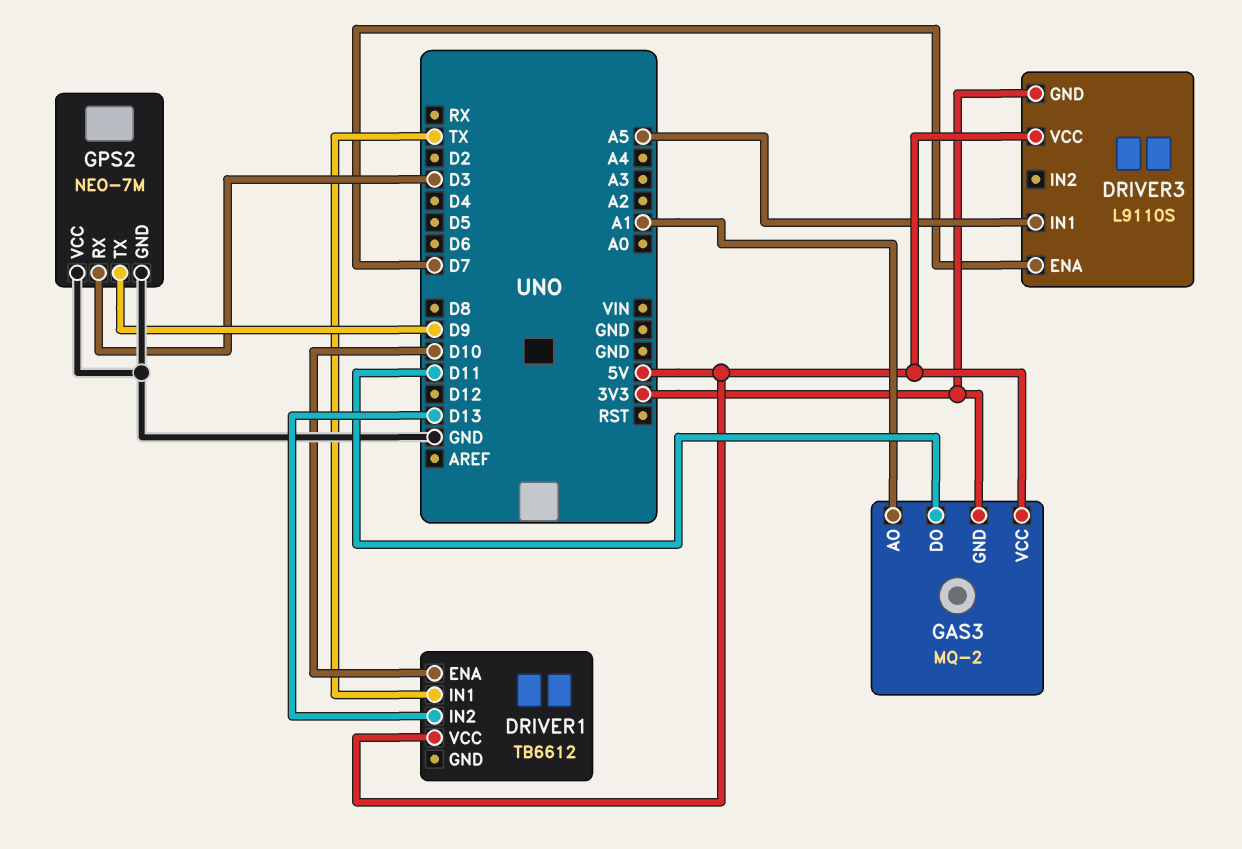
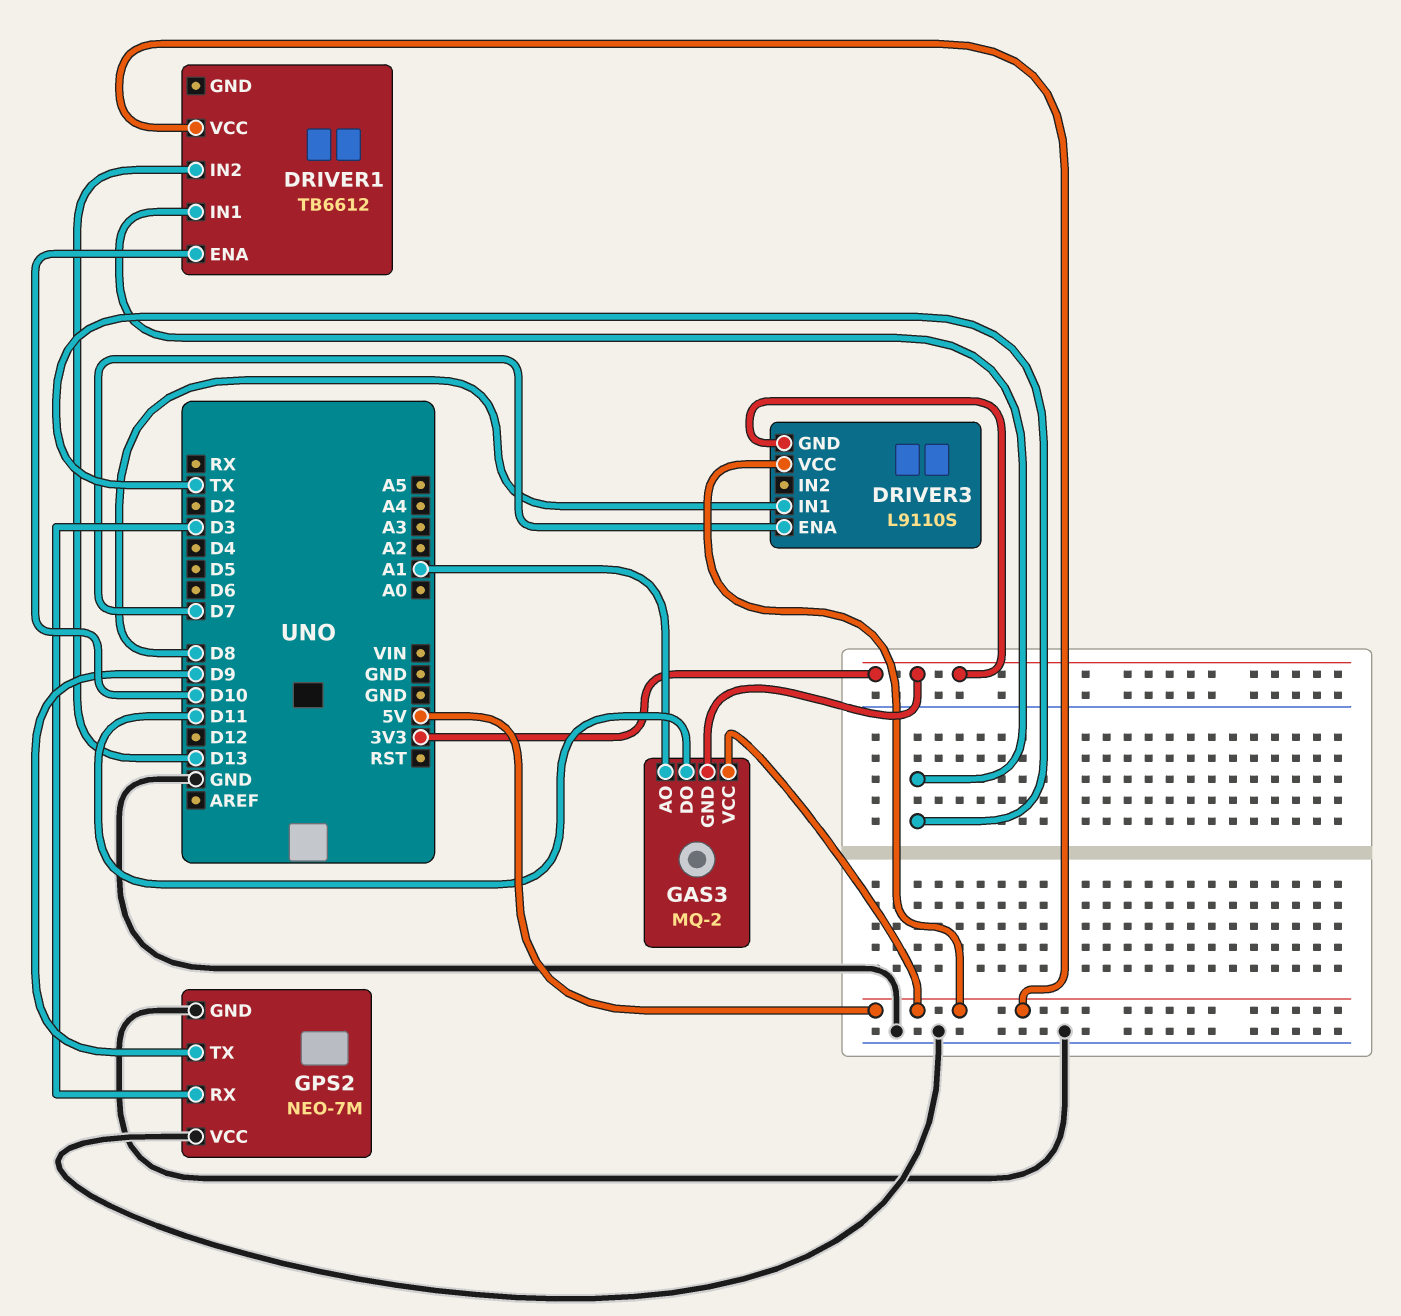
DRIVER3 pin IN1: A5 -> D8

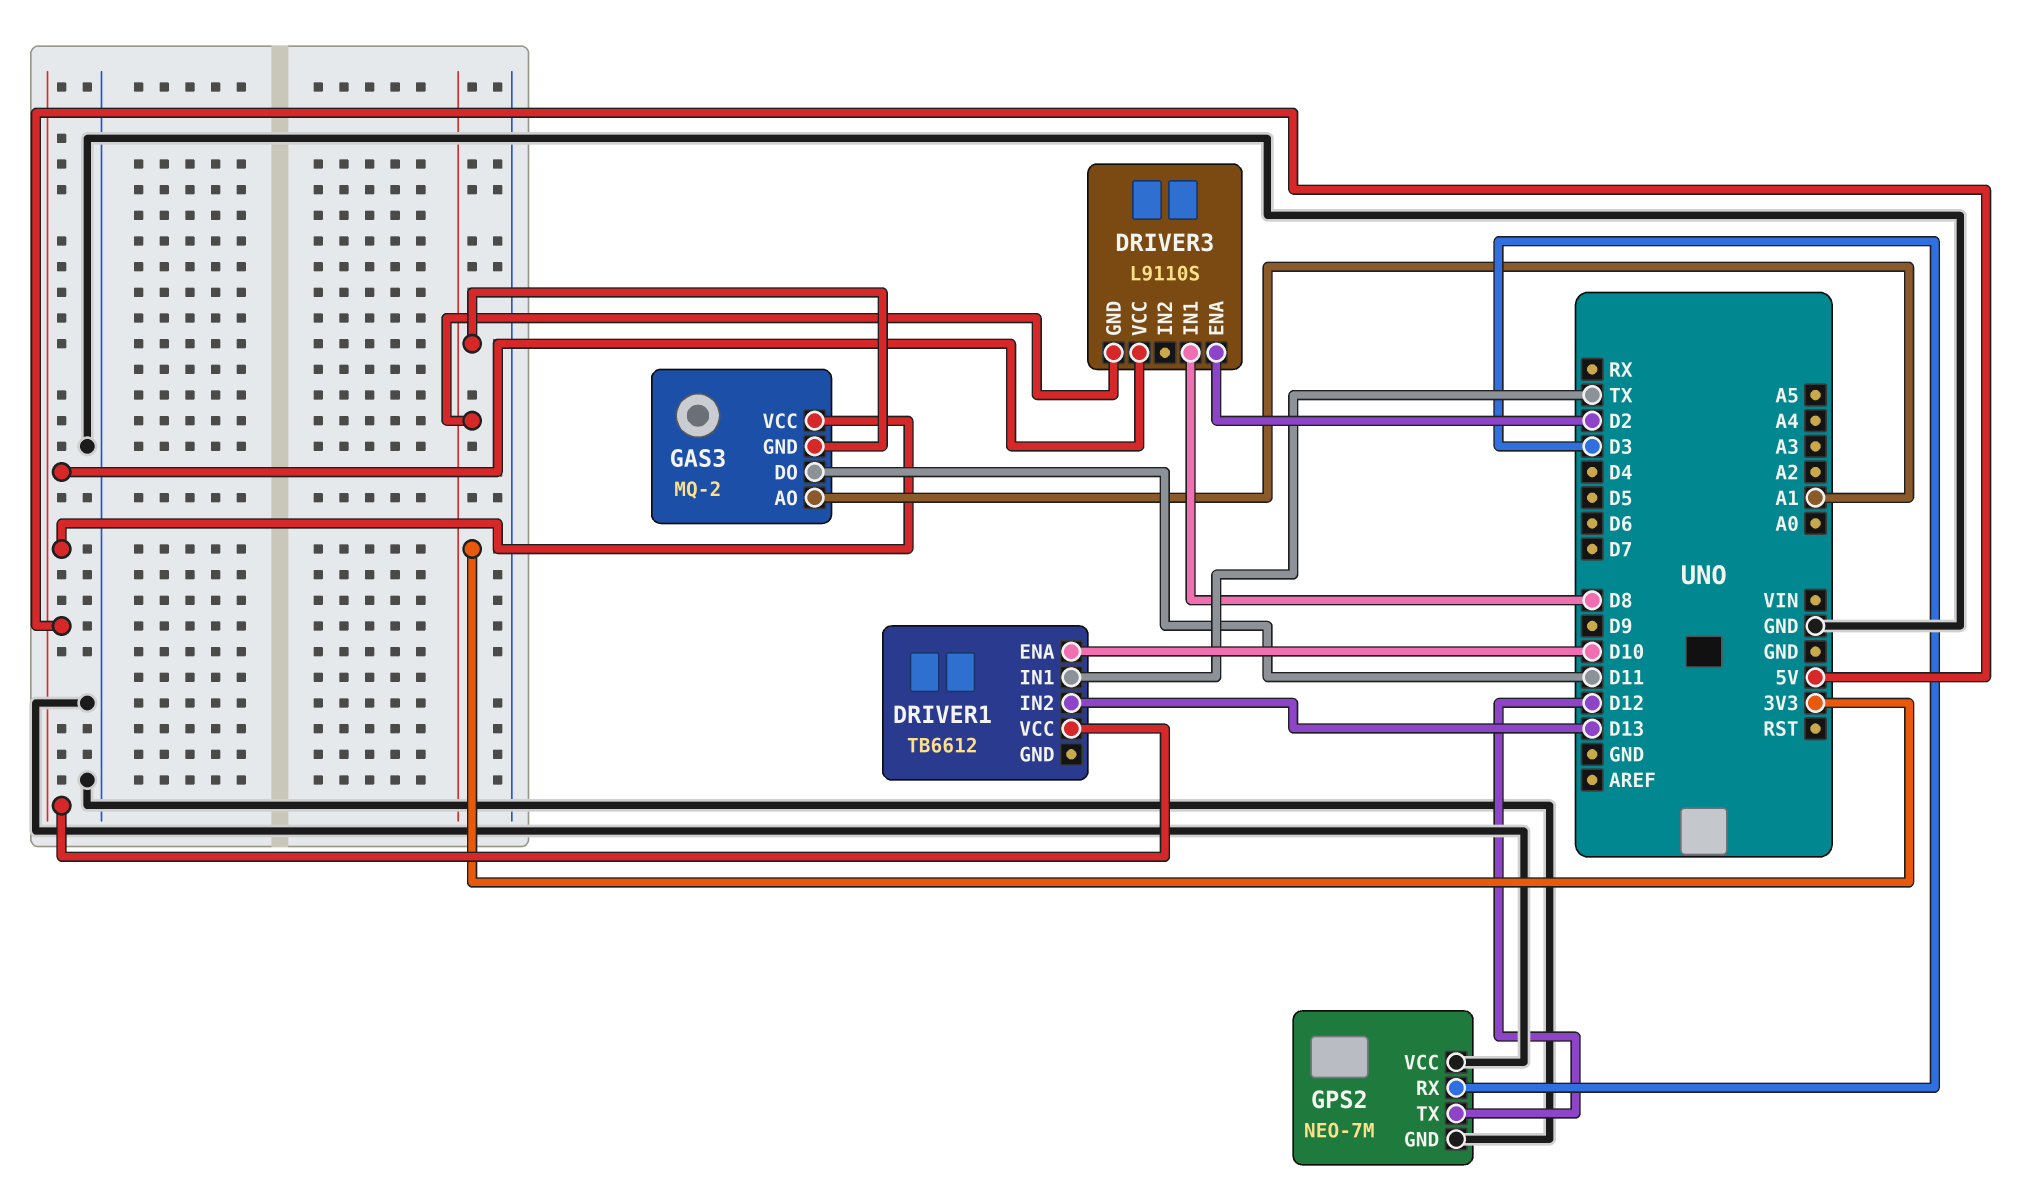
DRIVER3 pin ENA: D7 -> D2
GPS2 pin TX: D9 -> D12

